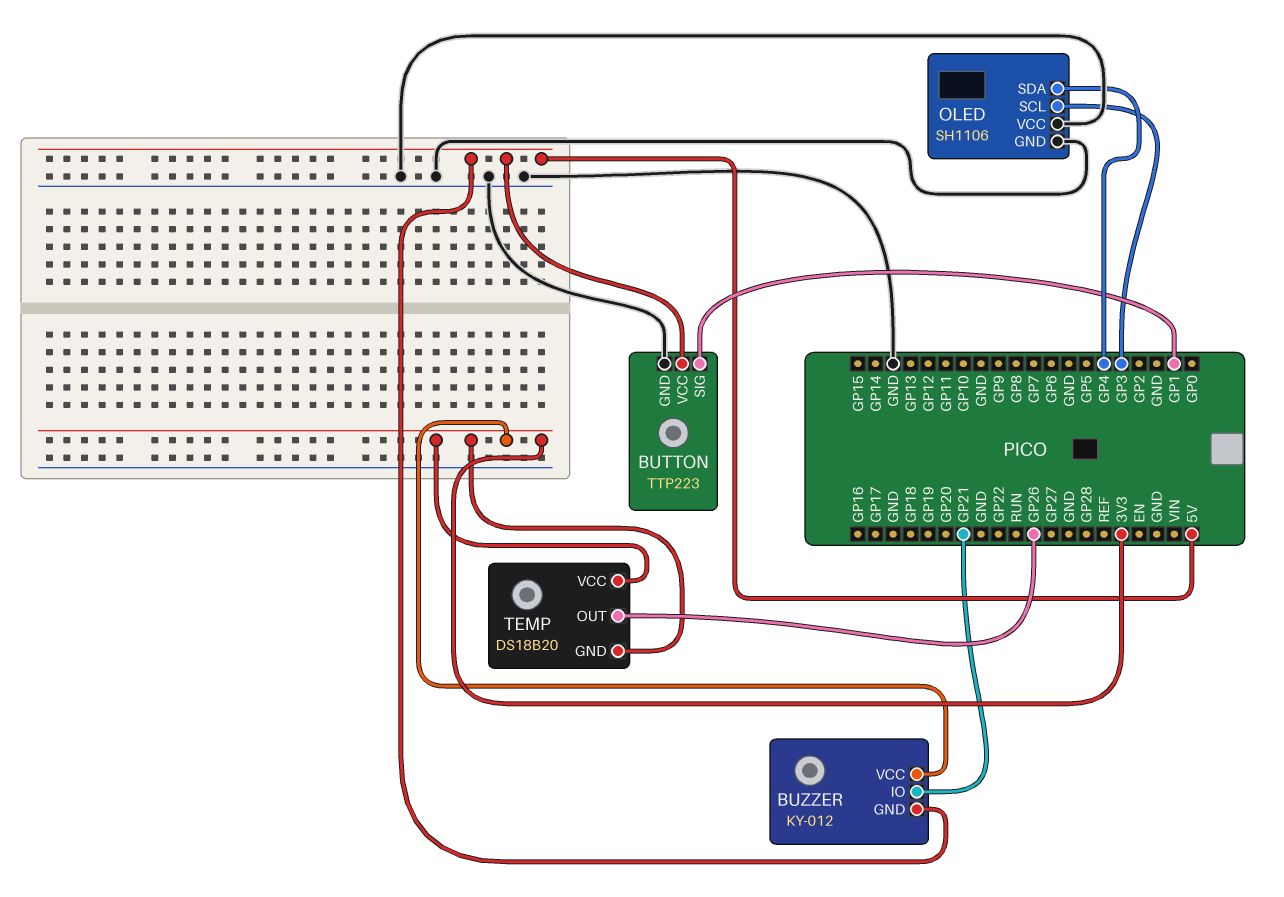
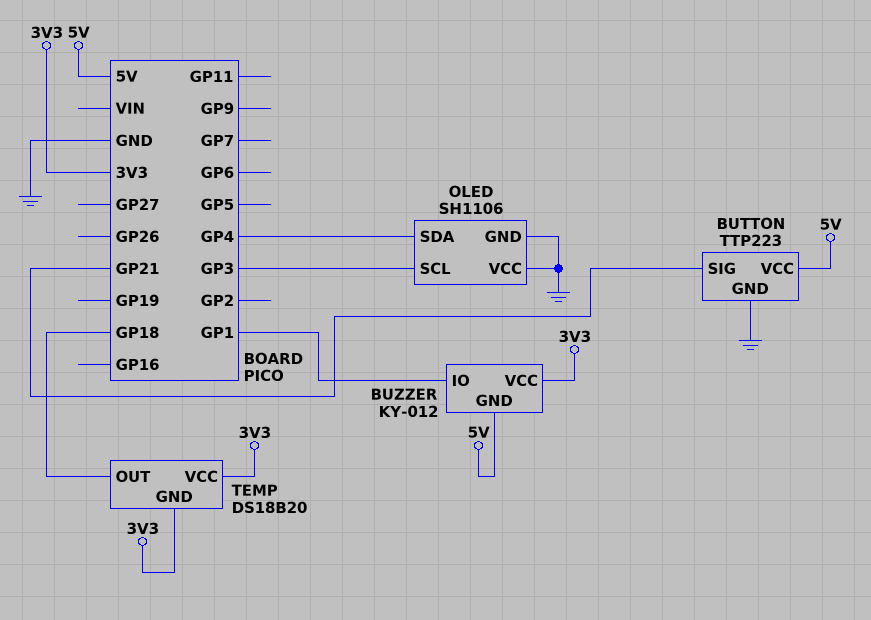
BUTTON pin SIG: GP1 -> GP21
BUZZER pin IO: GP21 -> GP1
TEMP pin OUT: GP26 -> GP18

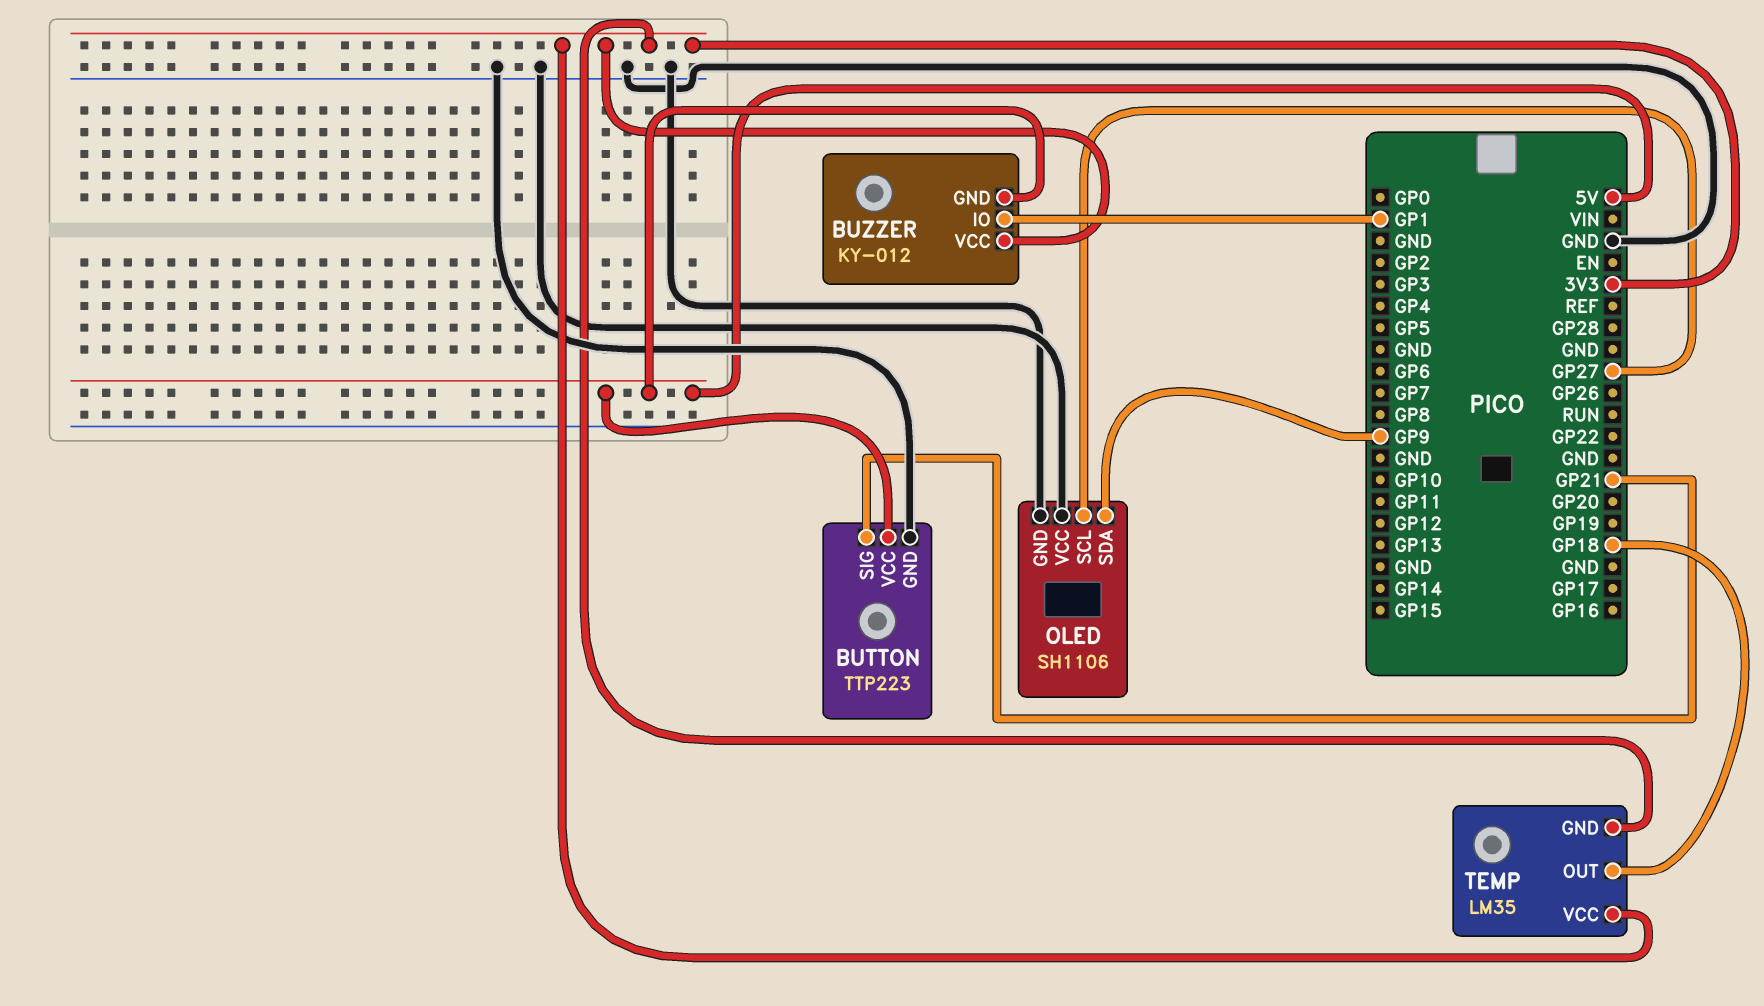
OLED pin SCL: GP3 -> GP27
OLED pin SDA: GP4 -> GP9
TEMP: DS18B20 -> LM35

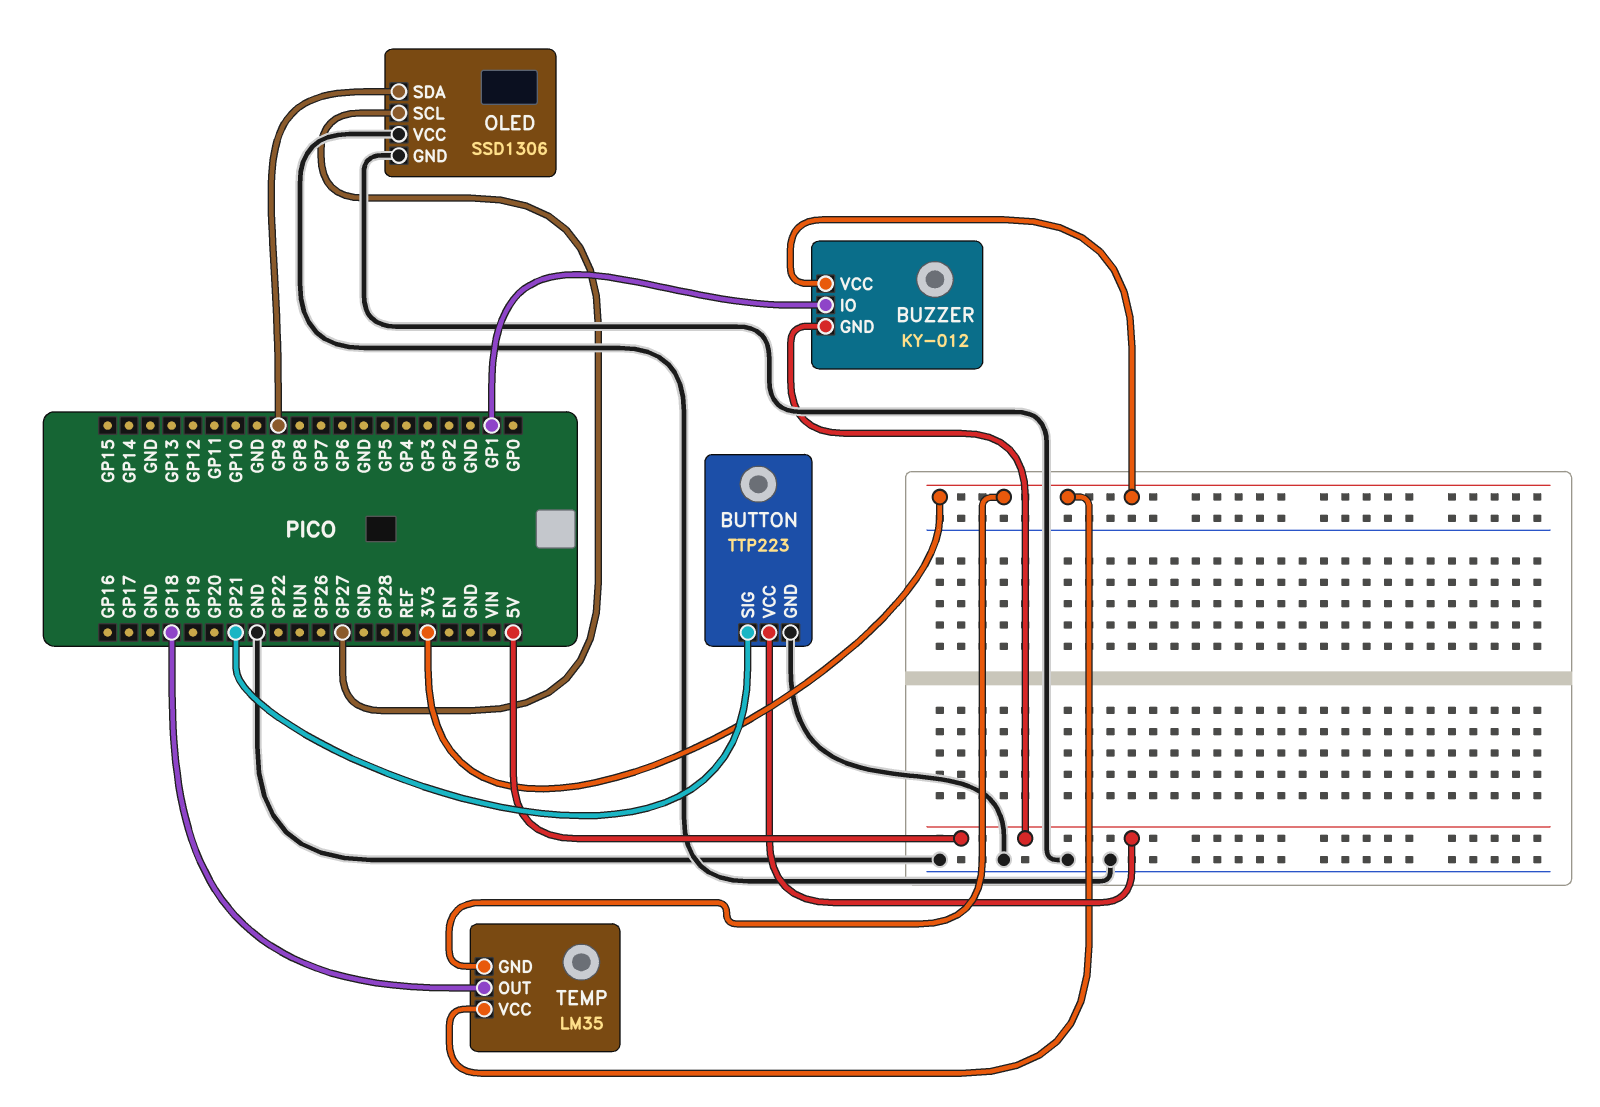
OLED: SH1106 -> SSD1306

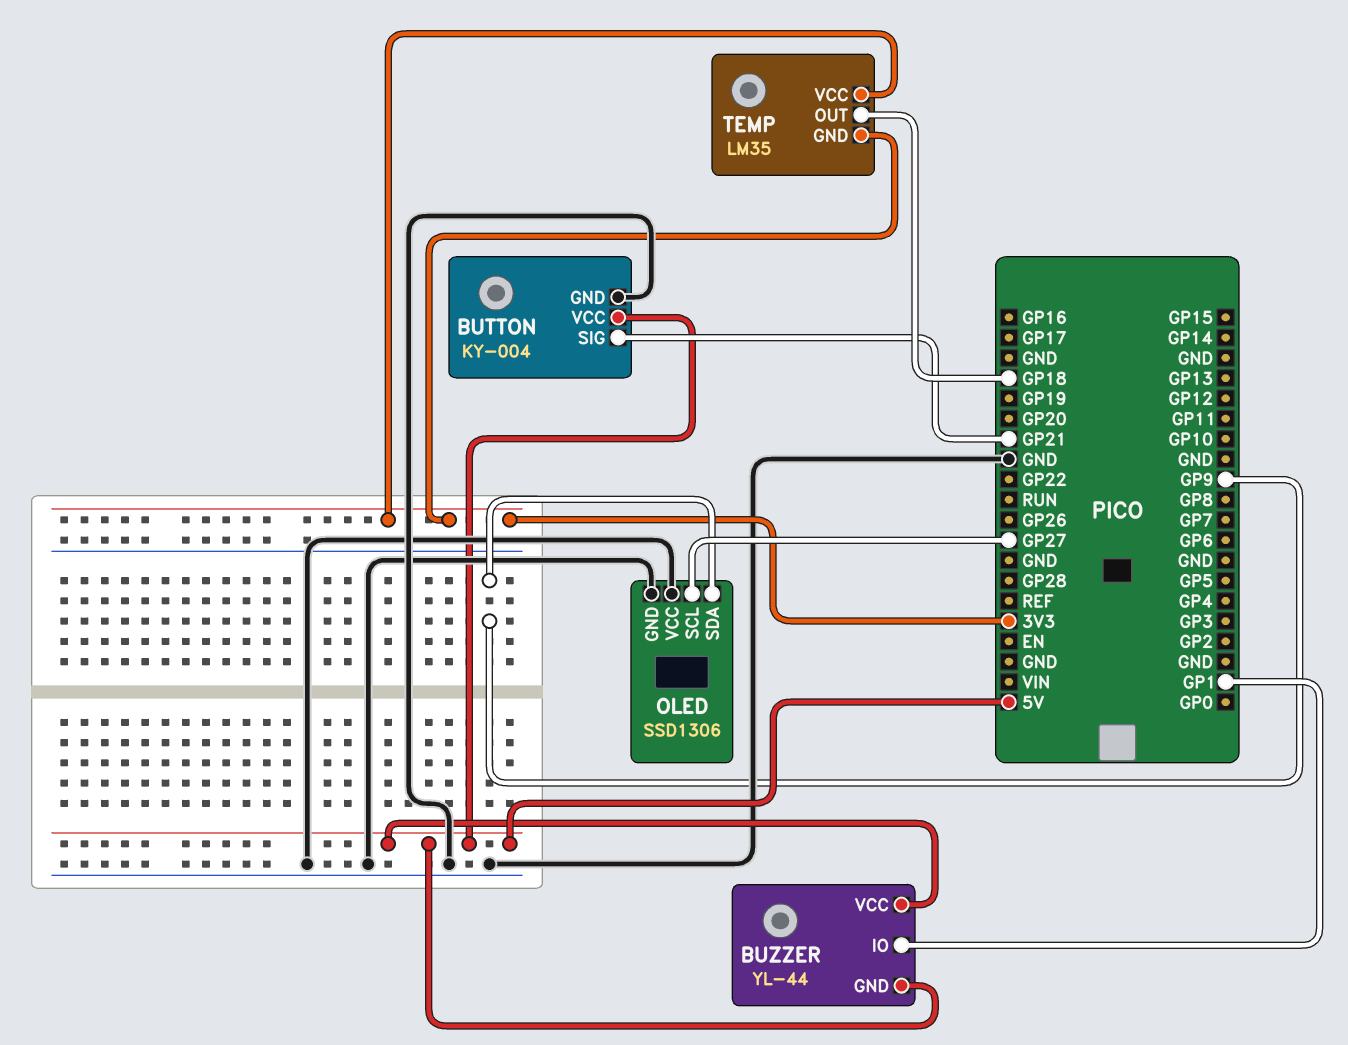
BUTTON: TTP223 -> KY-004
BUZZER: KY-012 -> YL-44
BUZZER pin VCC: 3V3 -> 5V

